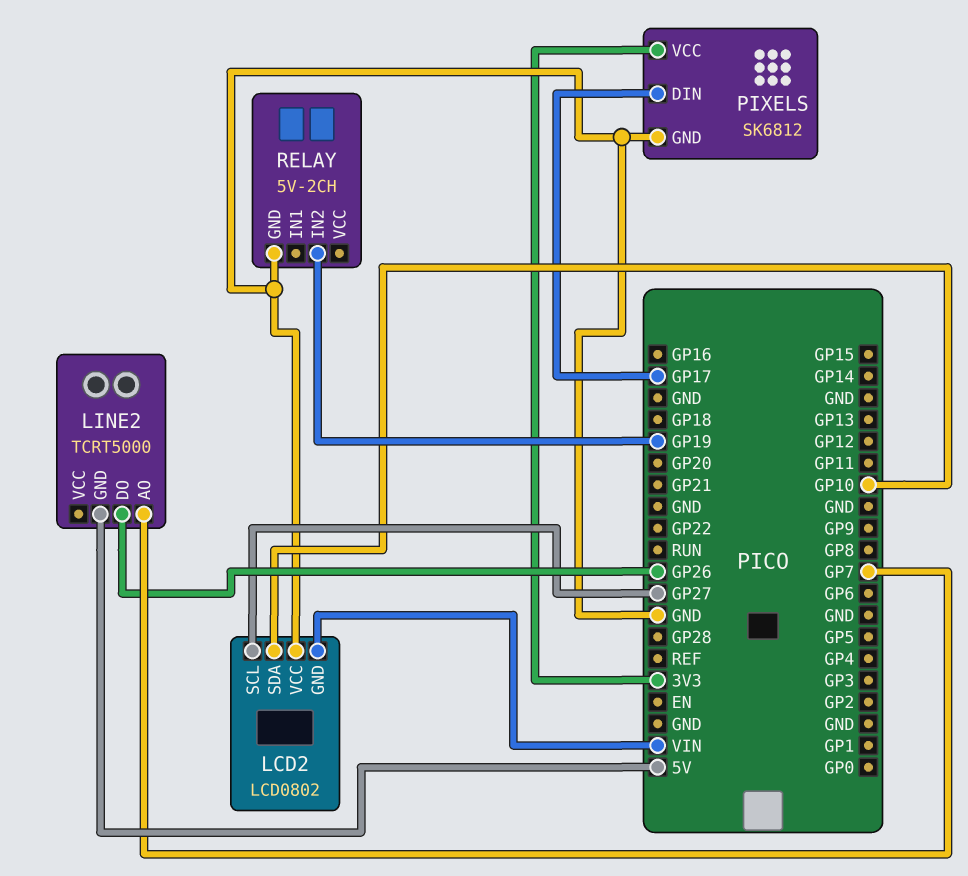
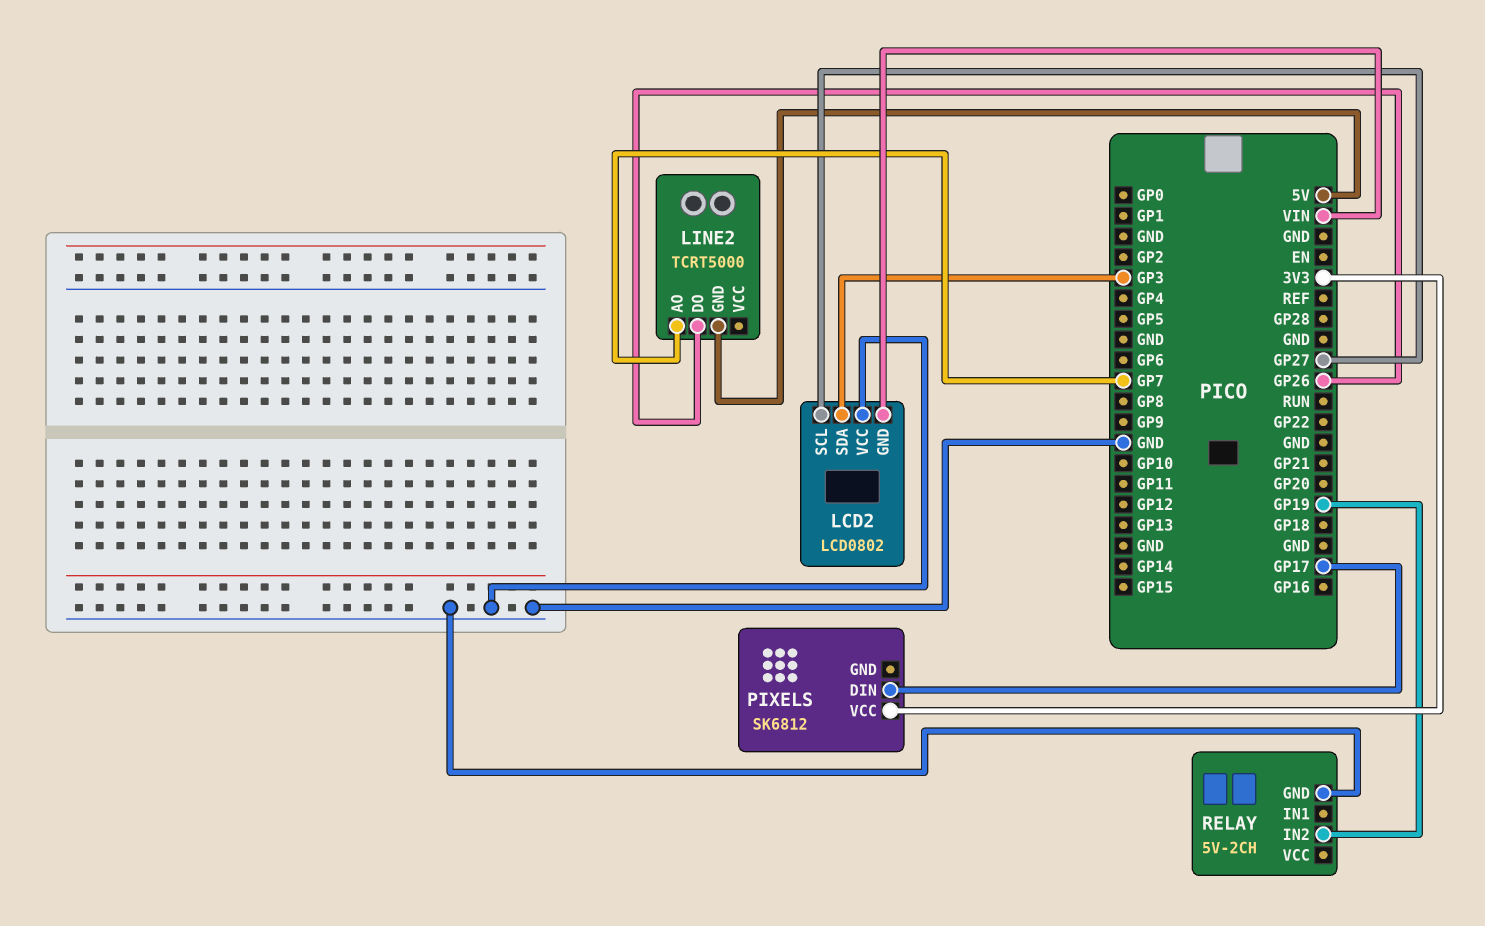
LCD2 pin SDA: GP10 -> GP3
PIXELS pin GND: GND -> none

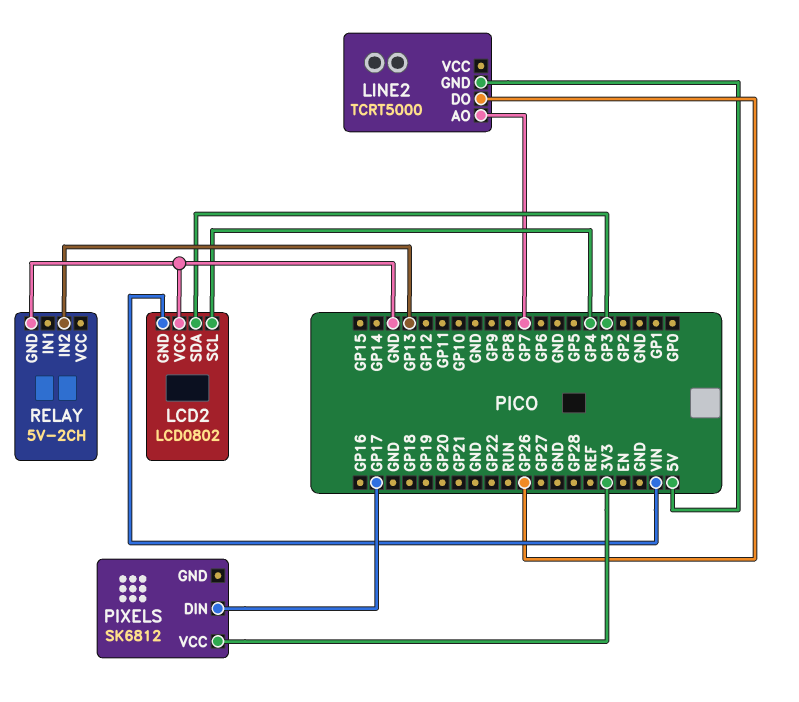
LCD2 pin SCL: GP27 -> GP4
RELAY pin IN2: GP19 -> GP13

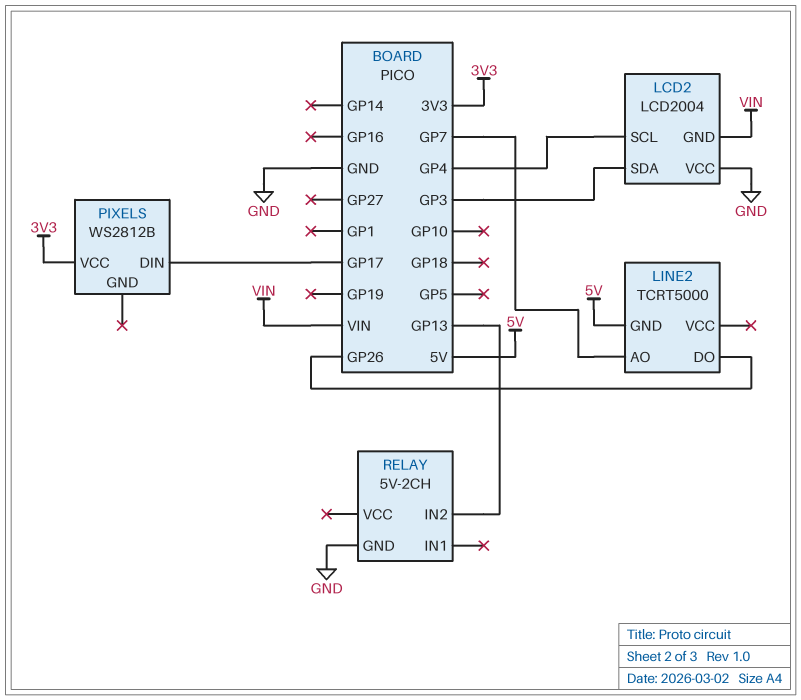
LCD2: LCD0802 -> LCD2004
PIXELS: SK6812 -> WS2812B

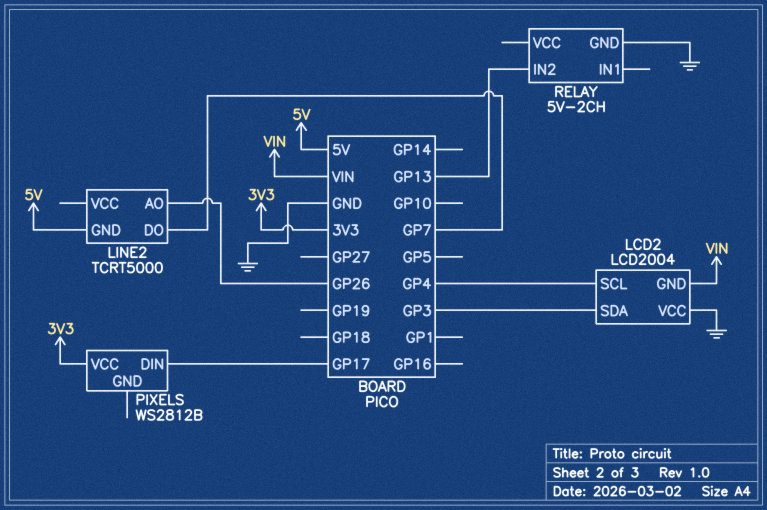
LINE2 pin AO: GP7 -> GP26
LINE2 pin DO: GP26 -> GP7

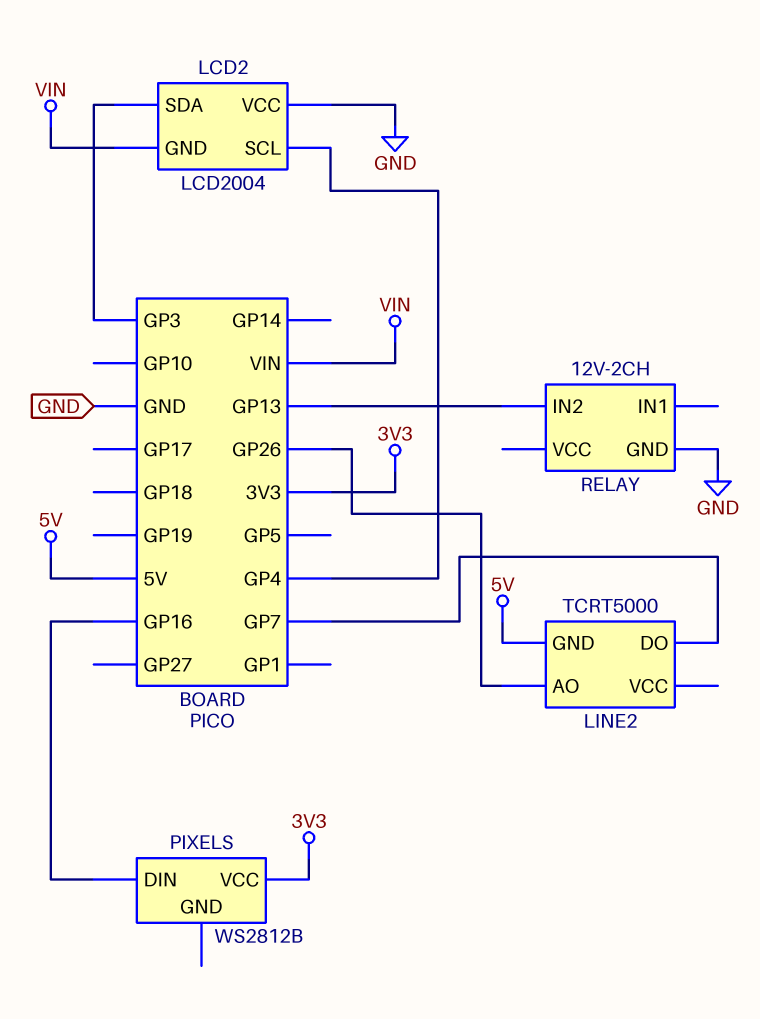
PIXELS pin DIN: GP17 -> GP16
RELAY: 5V-2CH -> 12V-2CH

